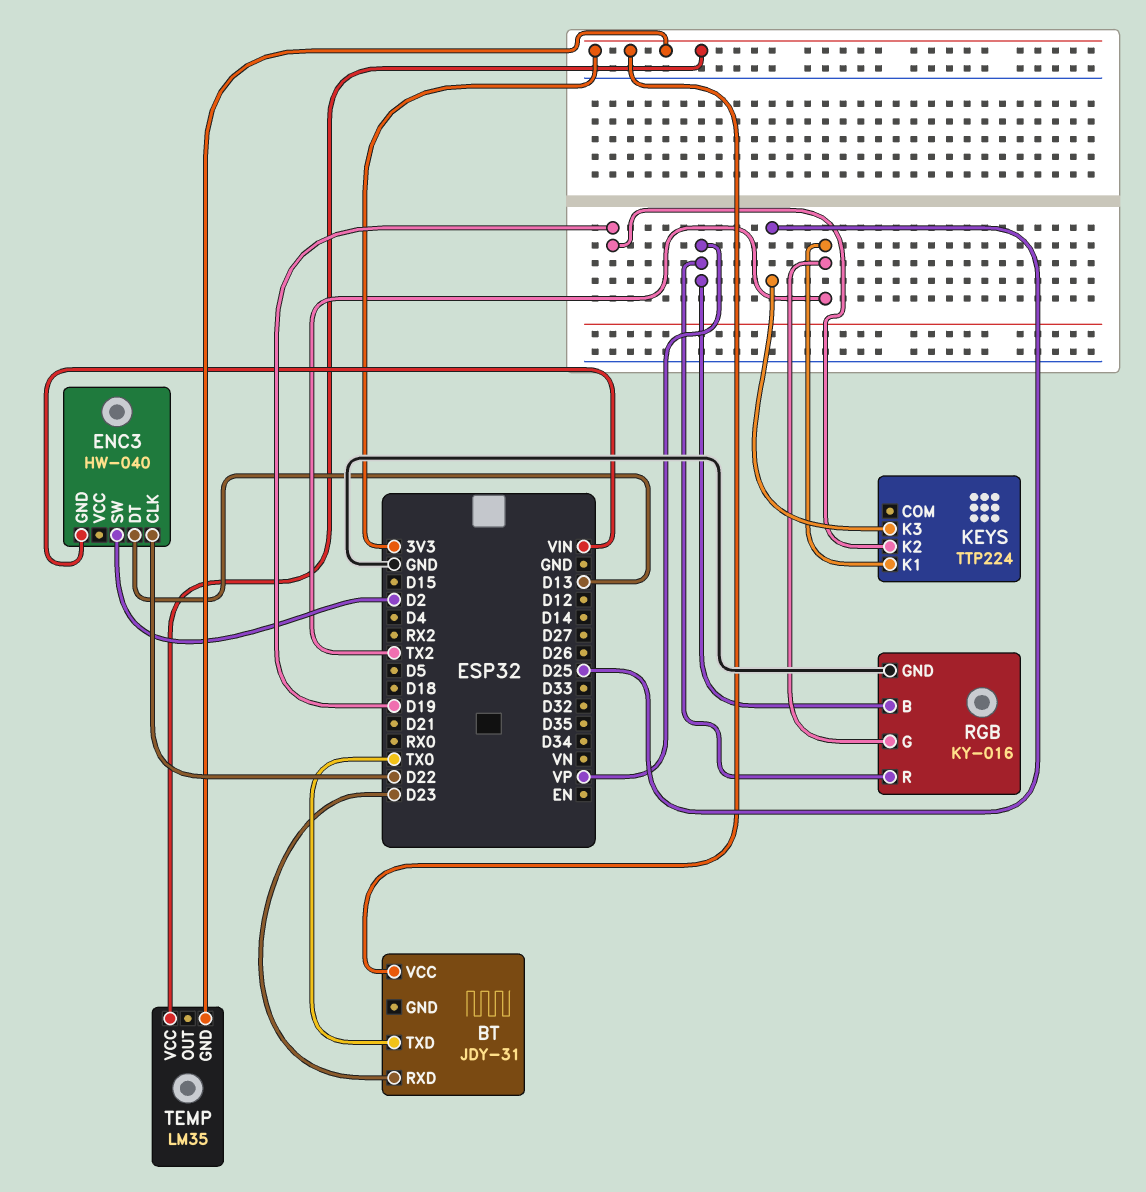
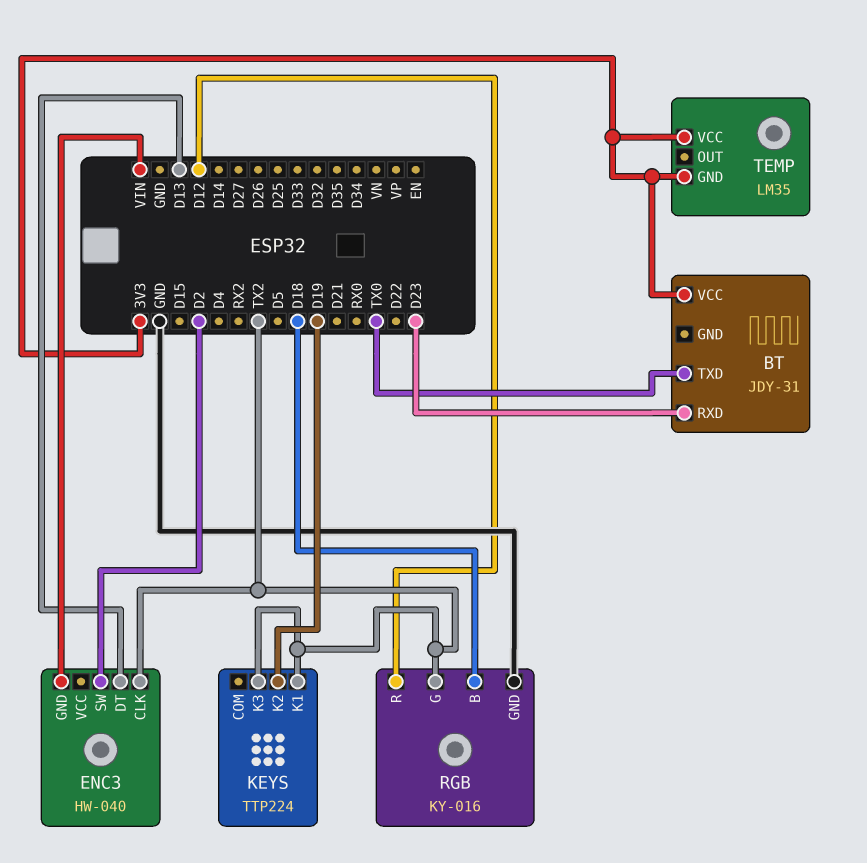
ENC3 pin CLK: D22 -> TX2
KEYS pin K3: D25 -> TX2
RGB pin B: VP -> D18
RGB pin R: VP -> D12

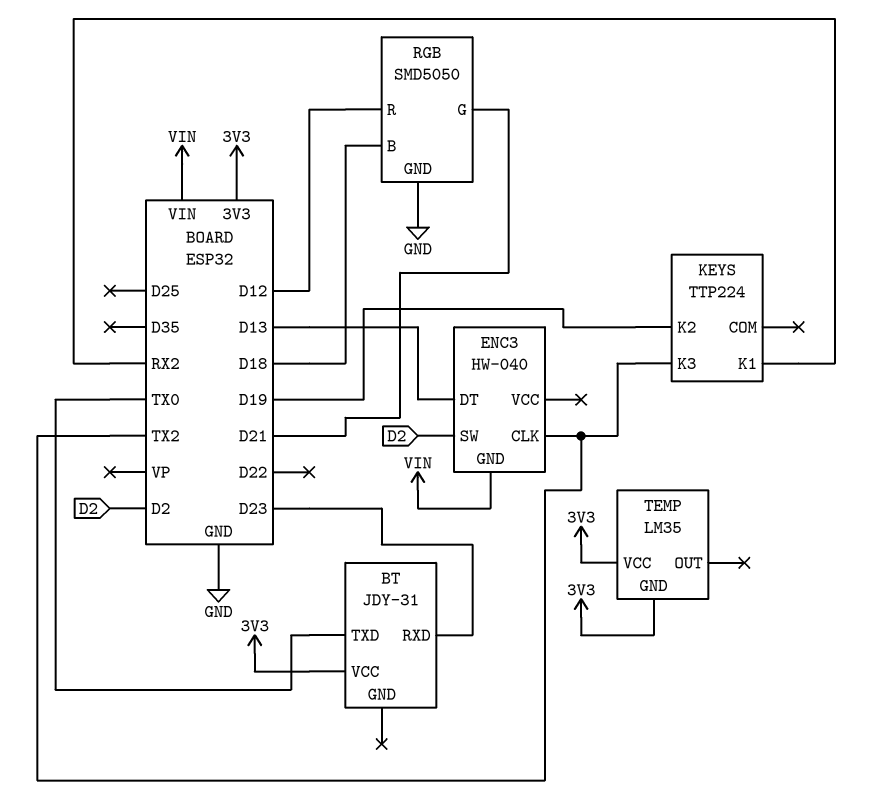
KEYS pin K1: TX2 -> RX2
RGB: KY-016 -> SMD5050
RGB pin G: TX2 -> D21

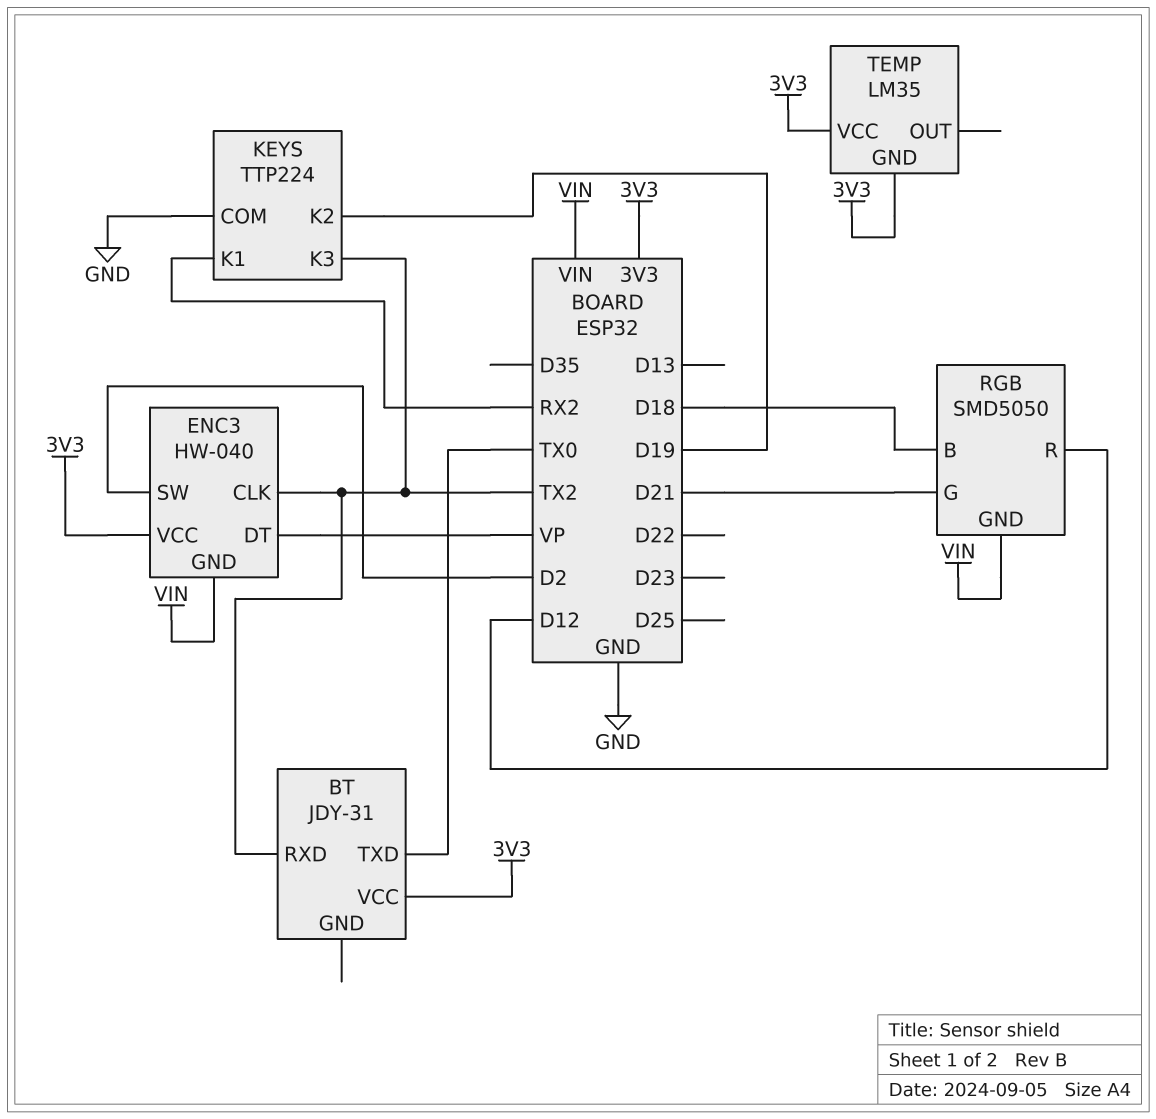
BT pin RXD: D23 -> TX2
ENC3 pin DT: D13 -> VP
ENC3 pin VCC: none -> 3V3
KEYS pin COM: none -> GND
RGB pin GND: GND -> VIN

